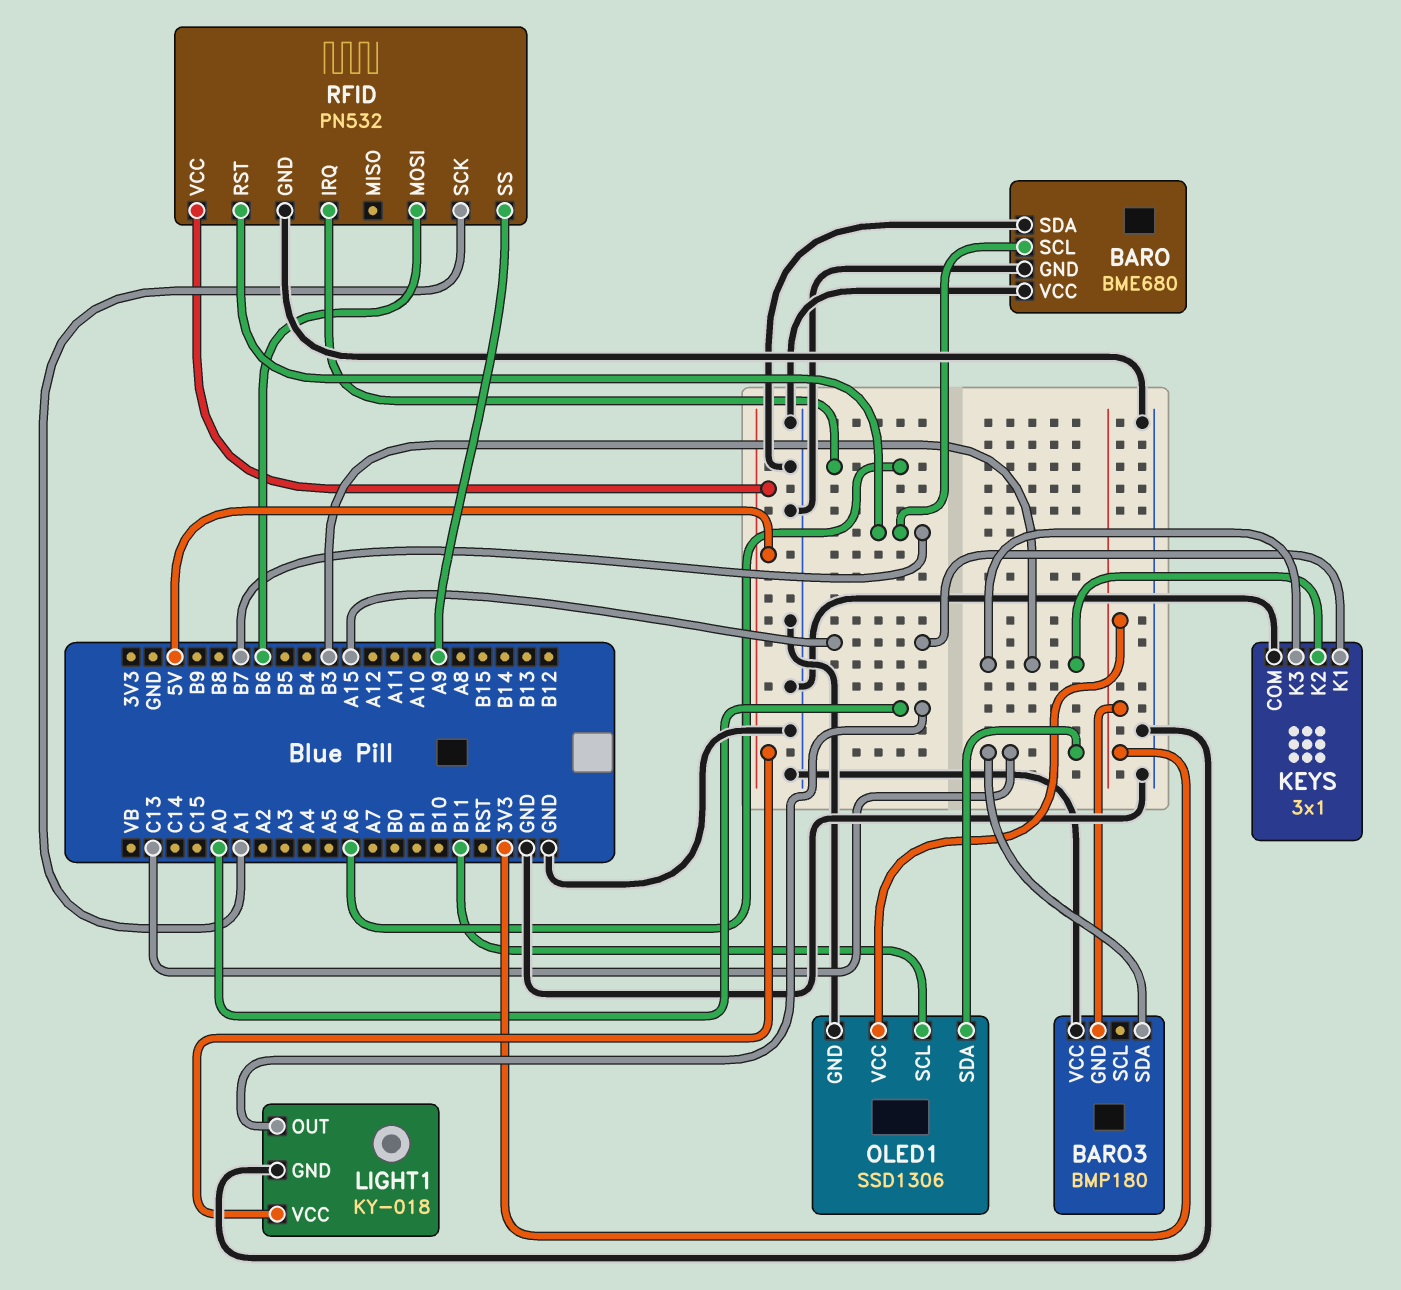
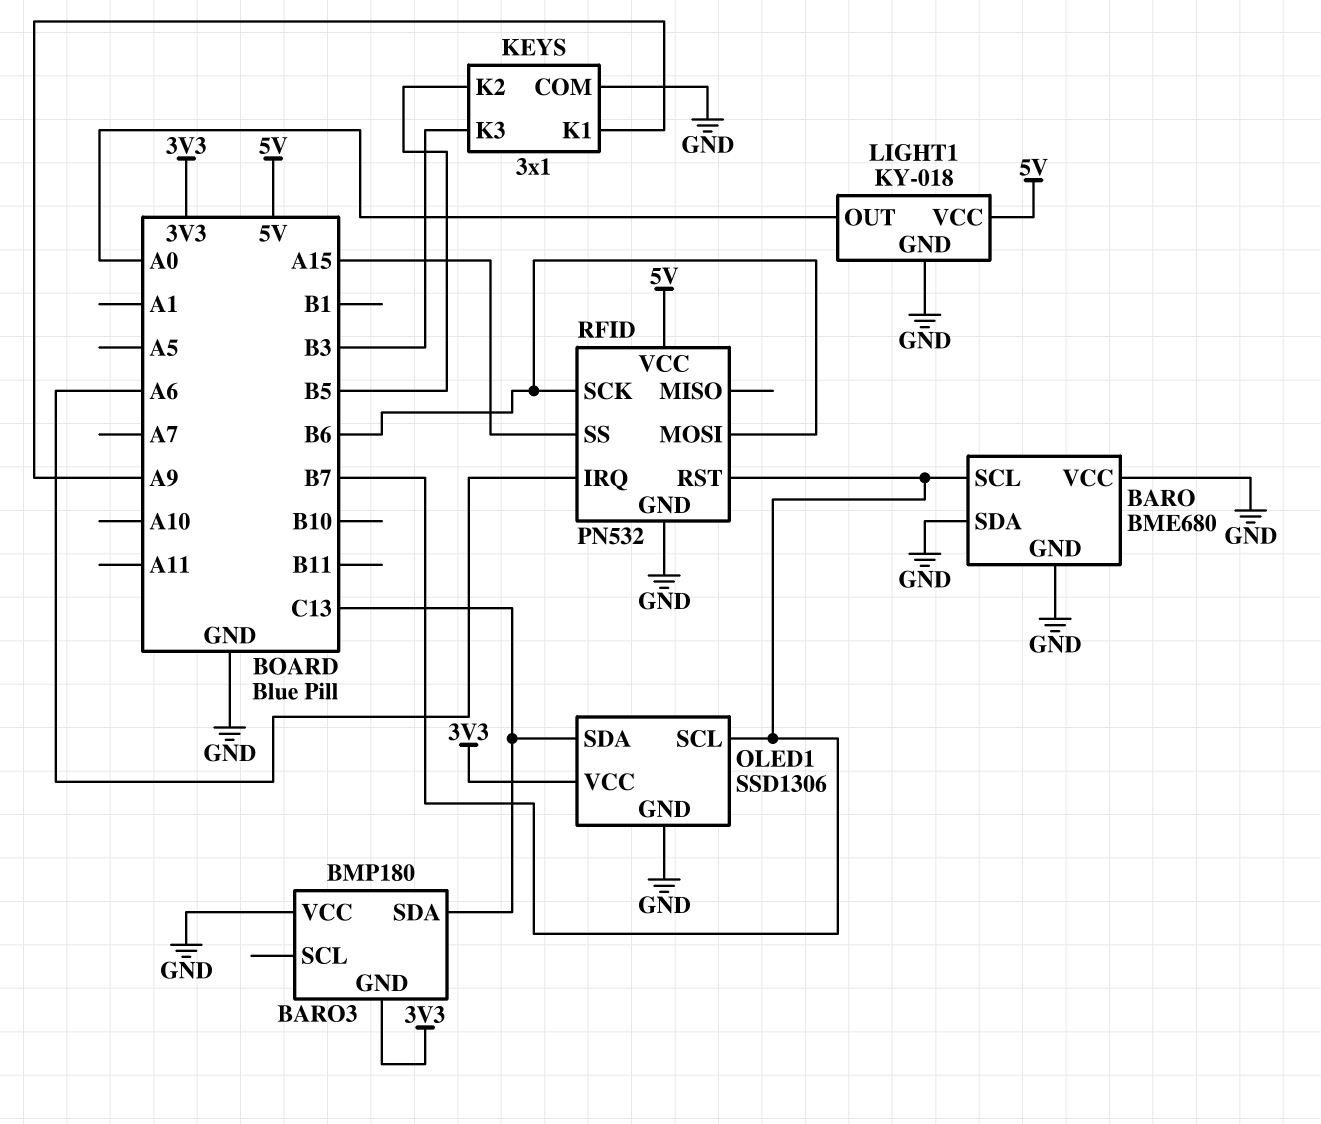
KEYS pin K1: A15 -> A9
KEYS pin K2: B3 -> B5
OLED1 pin SCL: B11 -> B7
RFID pin SCK: A1 -> B6
RFID pin SS: A9 -> A15

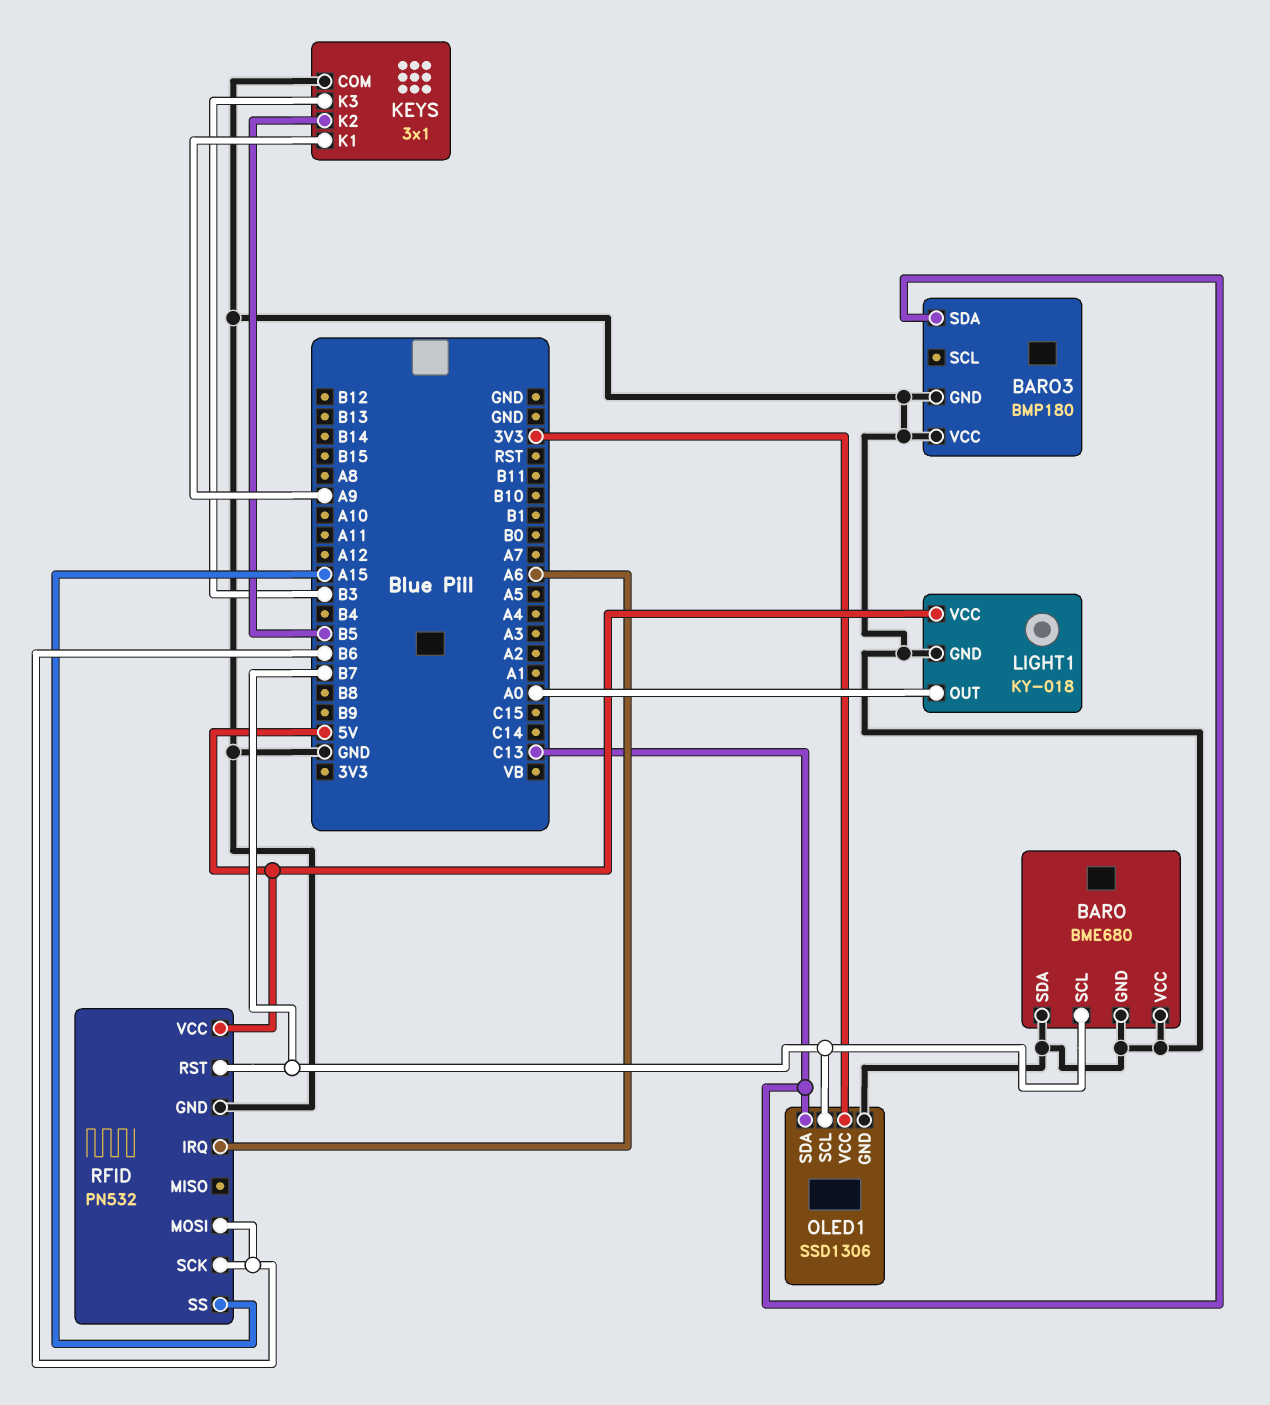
BARO3 pin GND: 3V3 -> GND

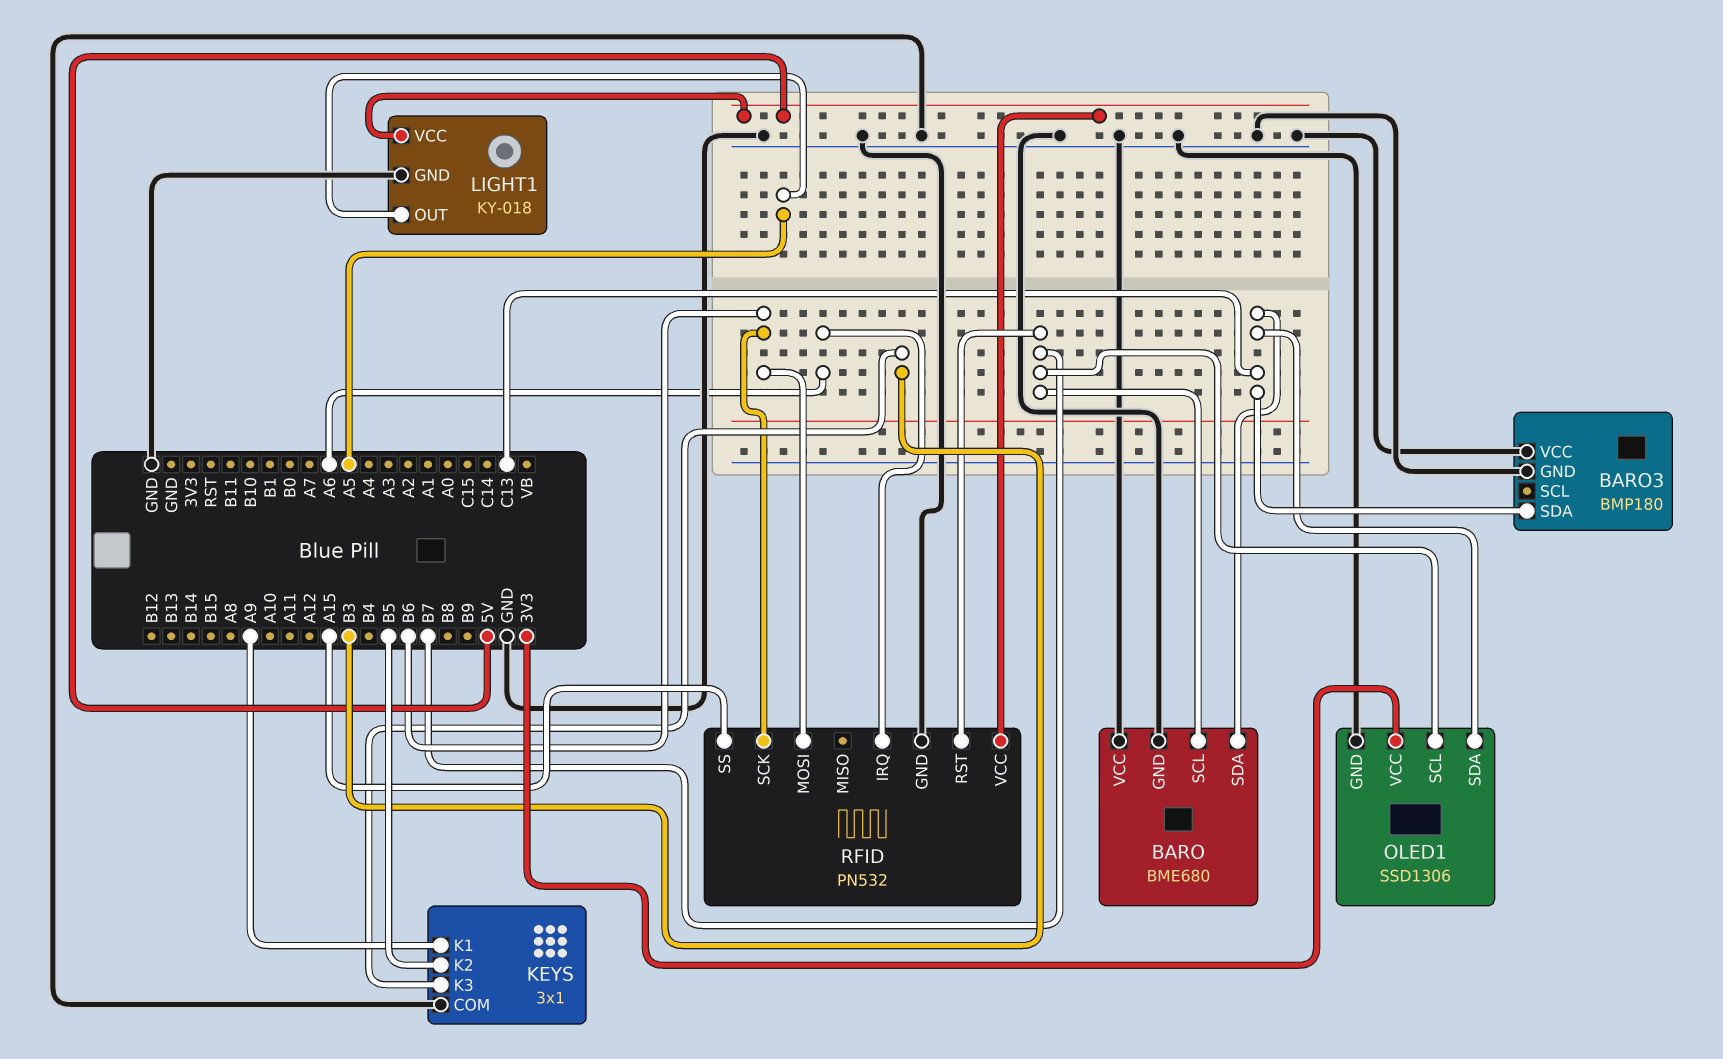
BARO pin SDA: GND -> C13
LIGHT1 pin OUT: A0 -> A5

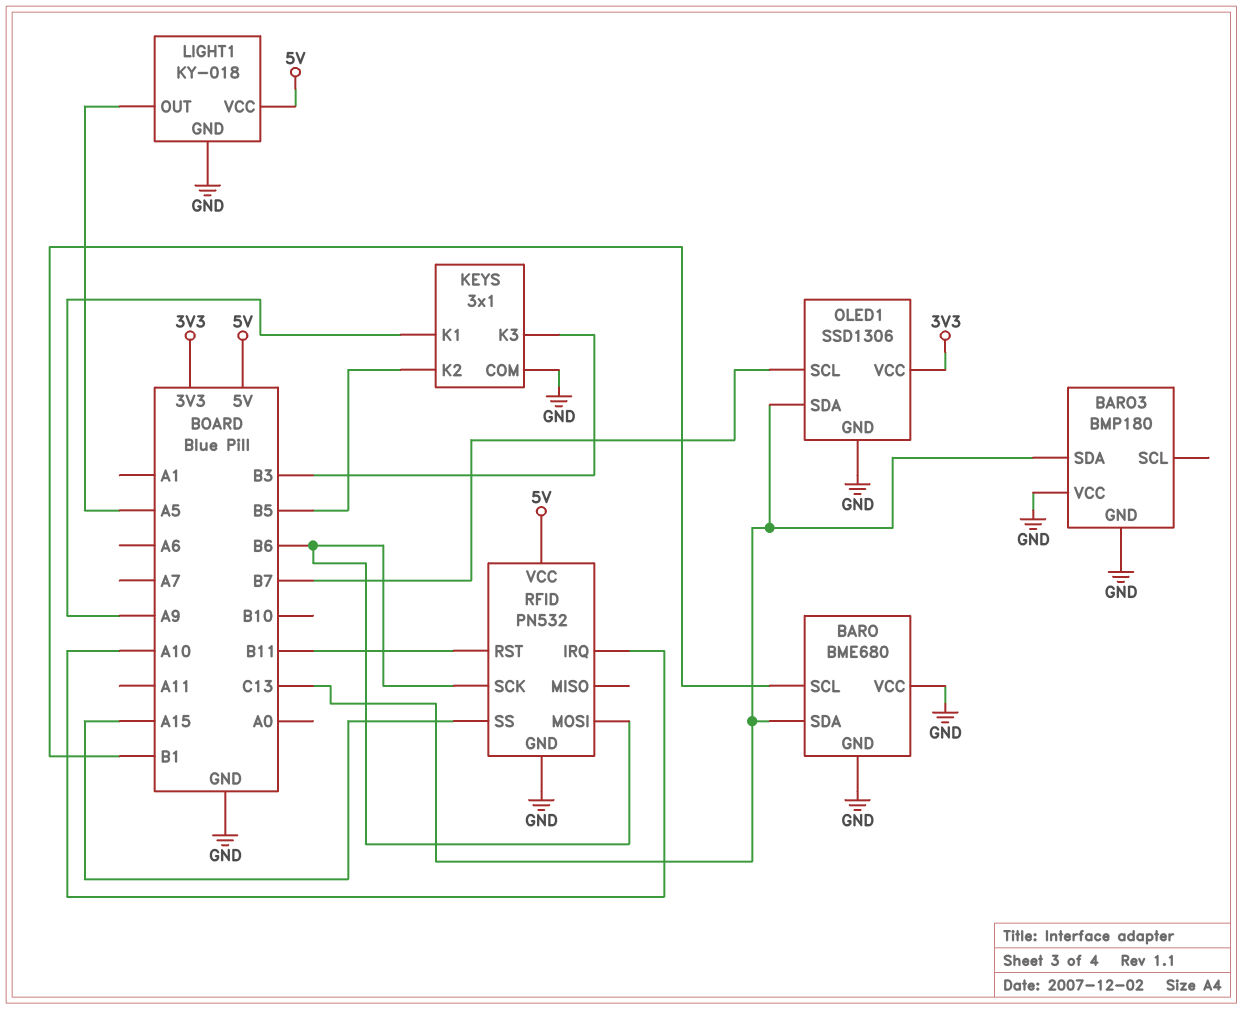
BARO pin SCL: B7 -> B1
RFID pin IRQ: A6 -> A10
RFID pin RST: B7 -> B11

